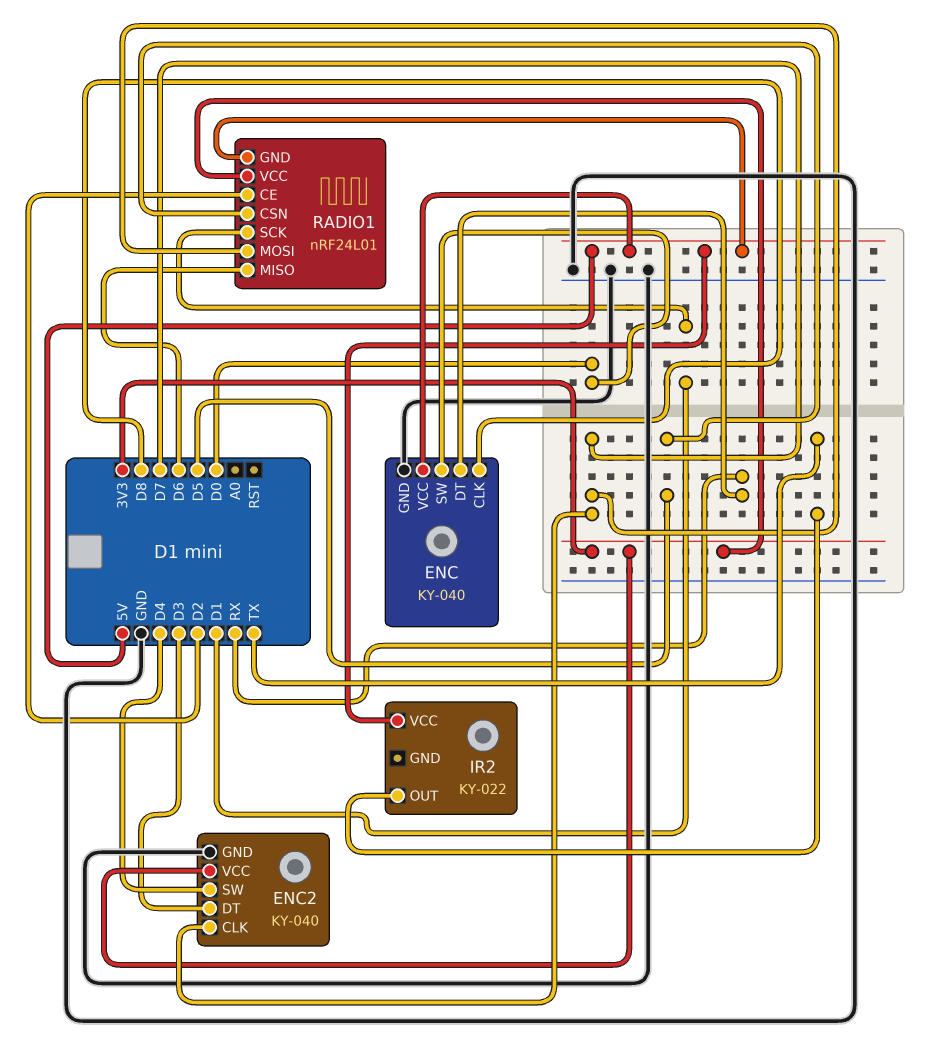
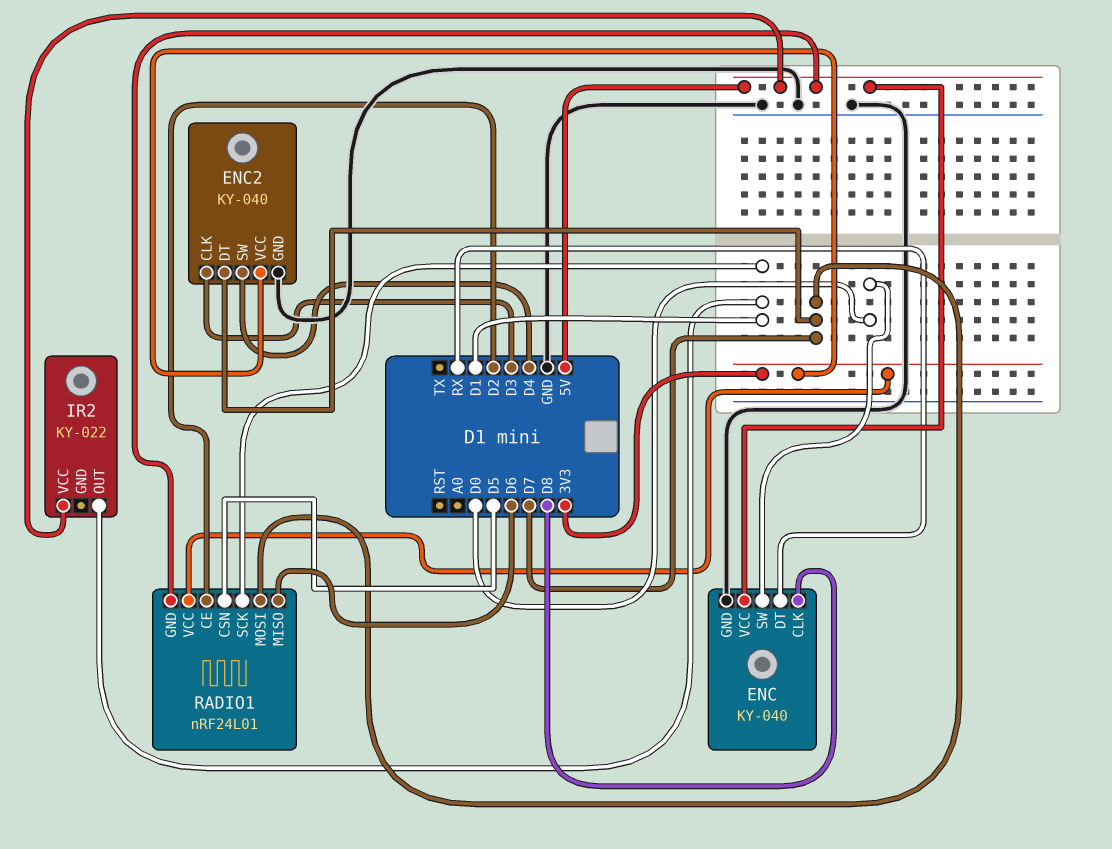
ENC2 pin CLK: D7 -> D3
ENC2 pin DT: D3 -> D7
IR2 pin OUT: TX -> D1

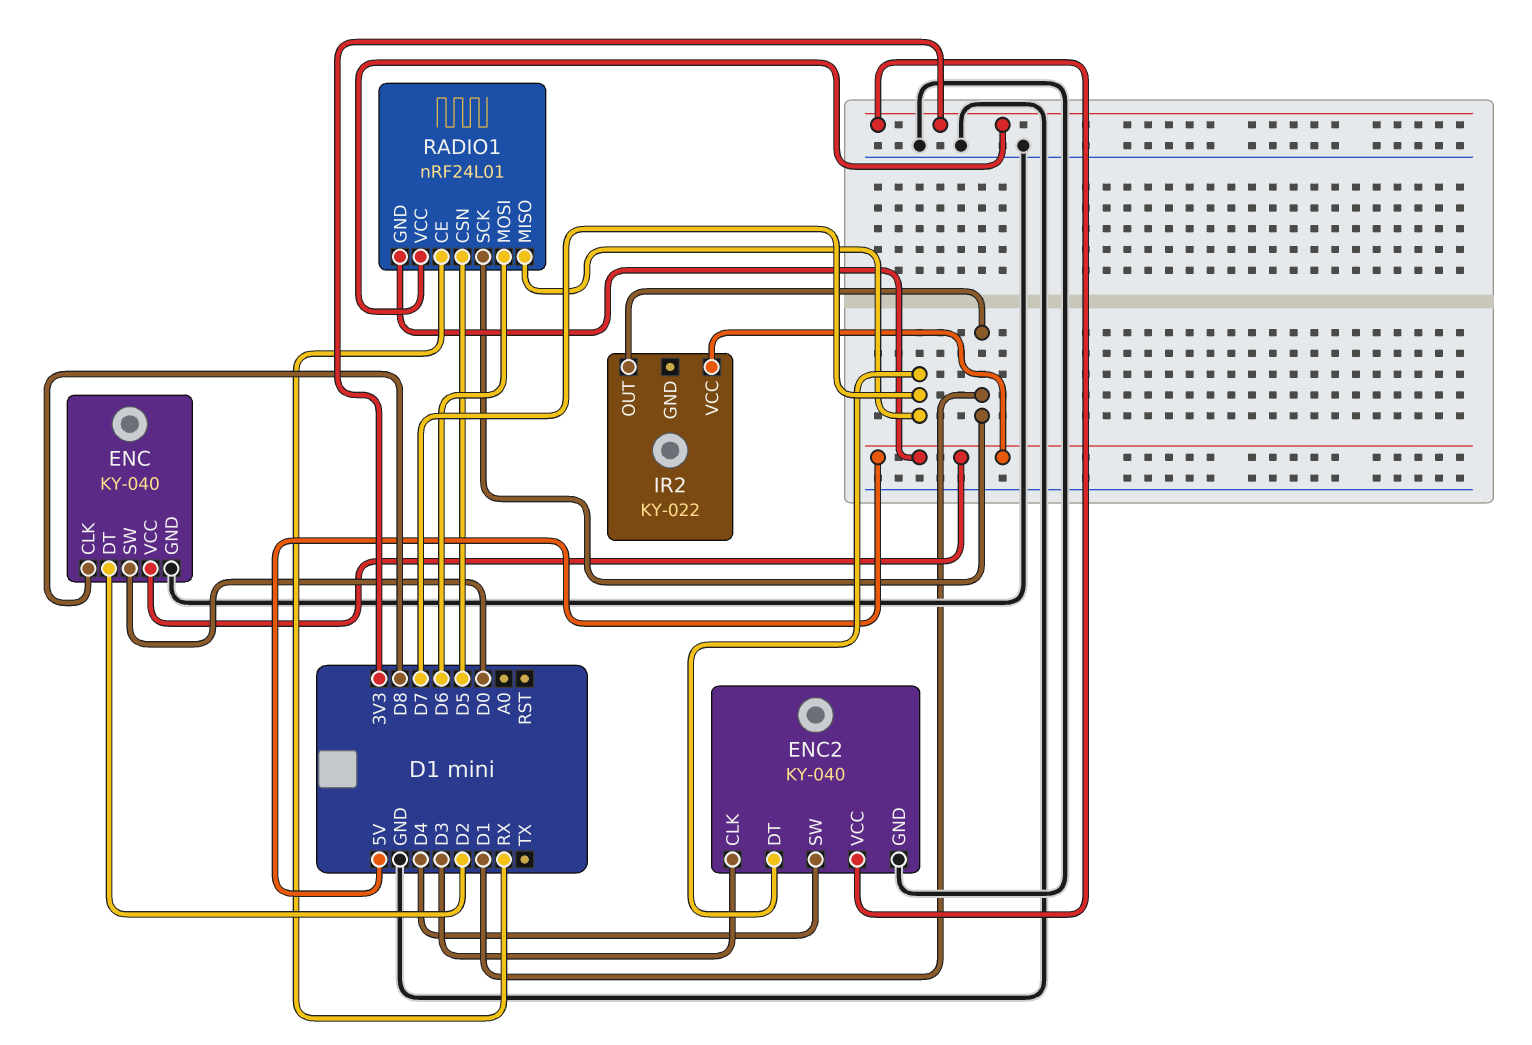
ENC pin DT: RX -> D2
RADIO1 pin CE: D2 -> RX
RADIO1 pin MISO: D6 -> D7
RADIO1 pin MOSI: D7 -> D6

